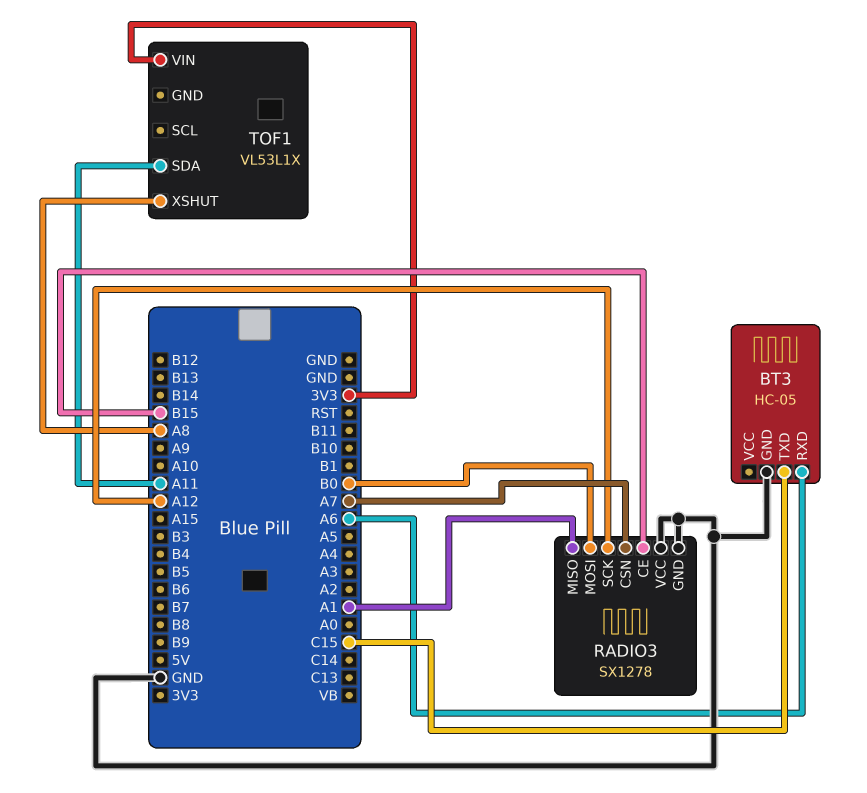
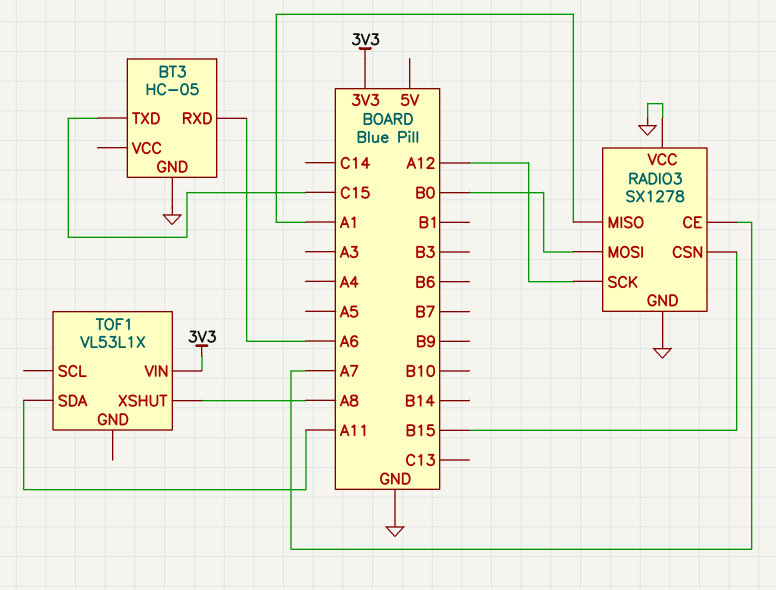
RADIO3 pin CE: B15 -> A7
RADIO3 pin CSN: A7 -> B15

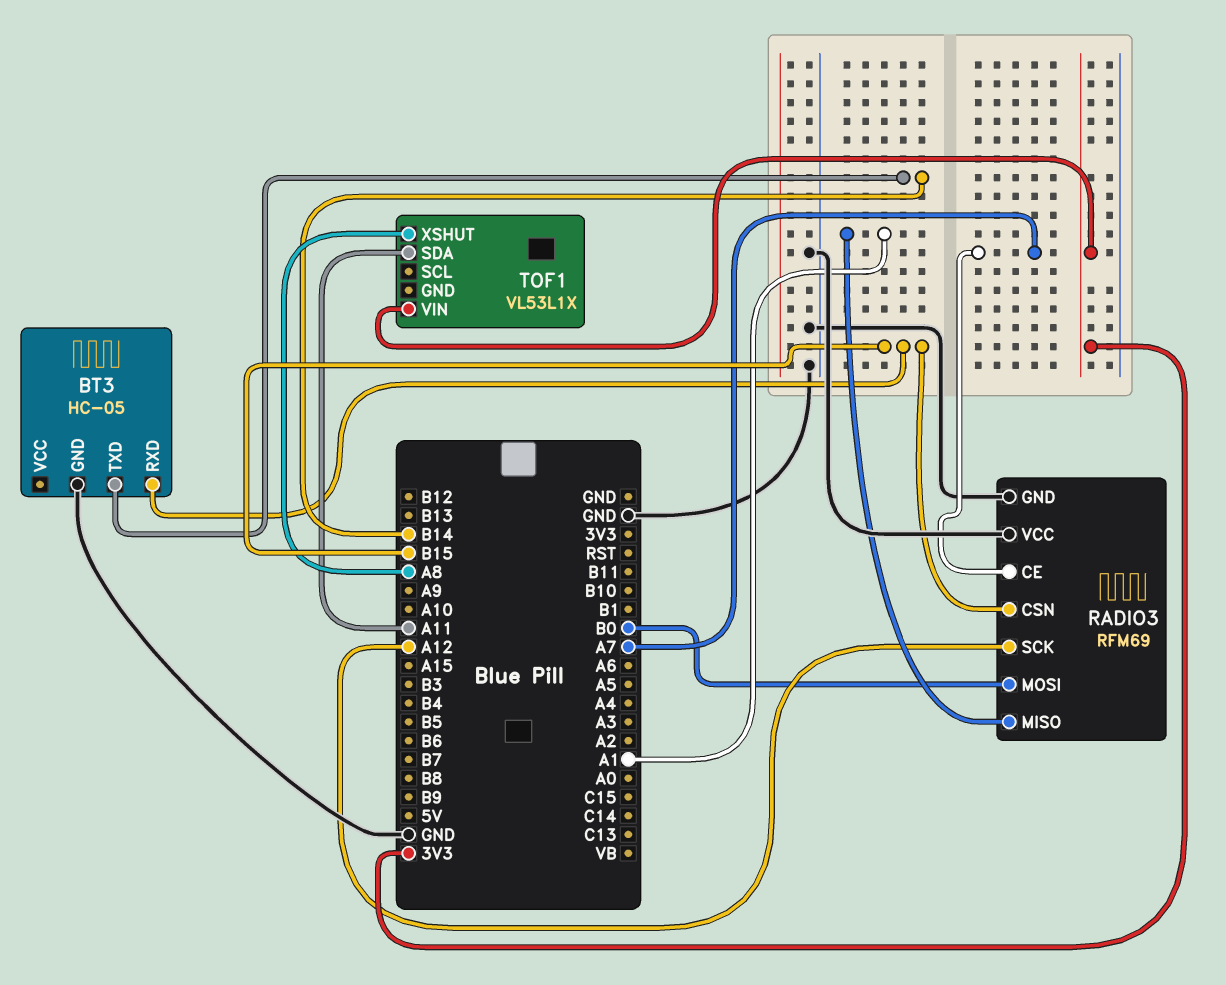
BT3 pin RXD: A6 -> B15
BT3 pin TXD: C15 -> B14
RADIO3: SX1278 -> RFM69

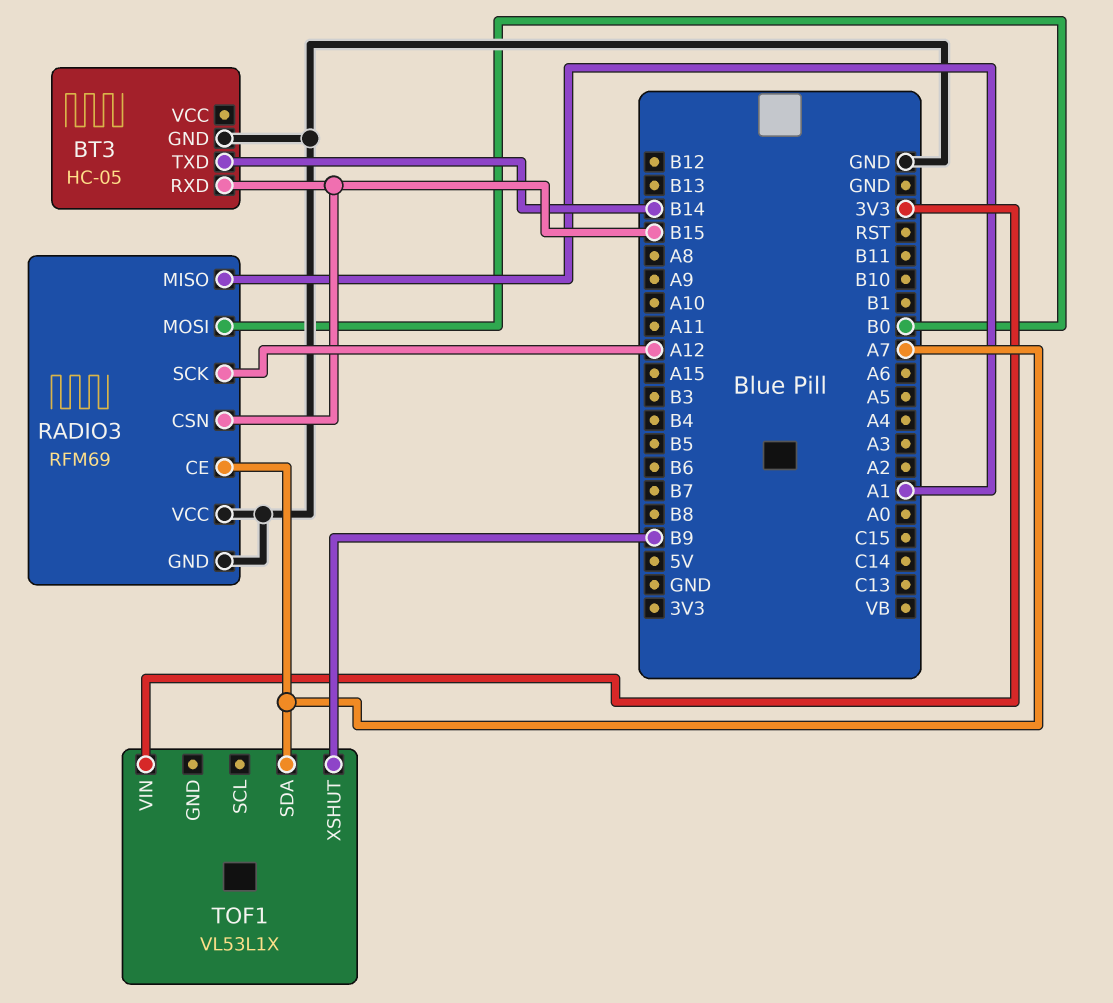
TOF1 pin SDA: A11 -> A7
TOF1 pin XSHUT: A8 -> B9

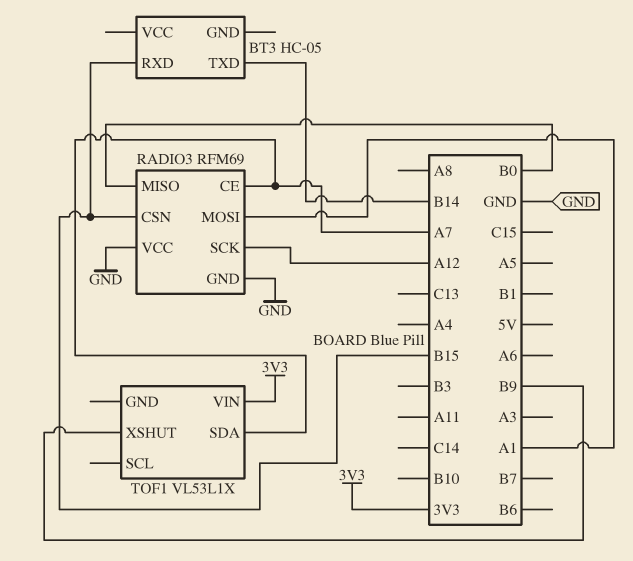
BT3 pin GND: GND -> none
RADIO3 pin MISO: A1 -> B0
RADIO3 pin MOSI: B0 -> A1

